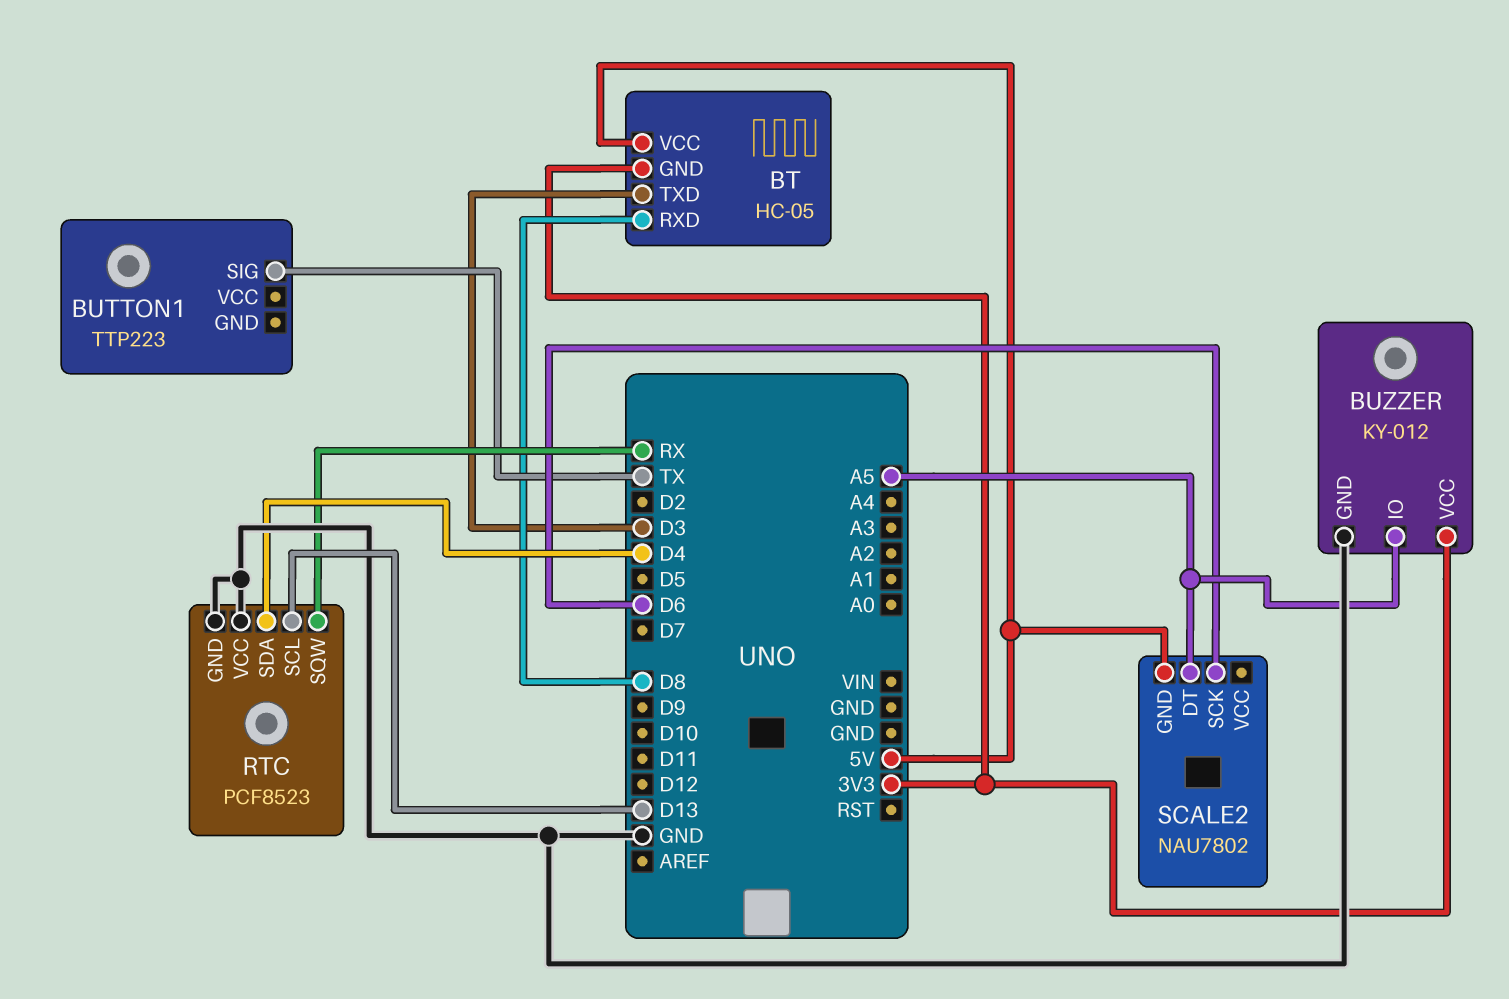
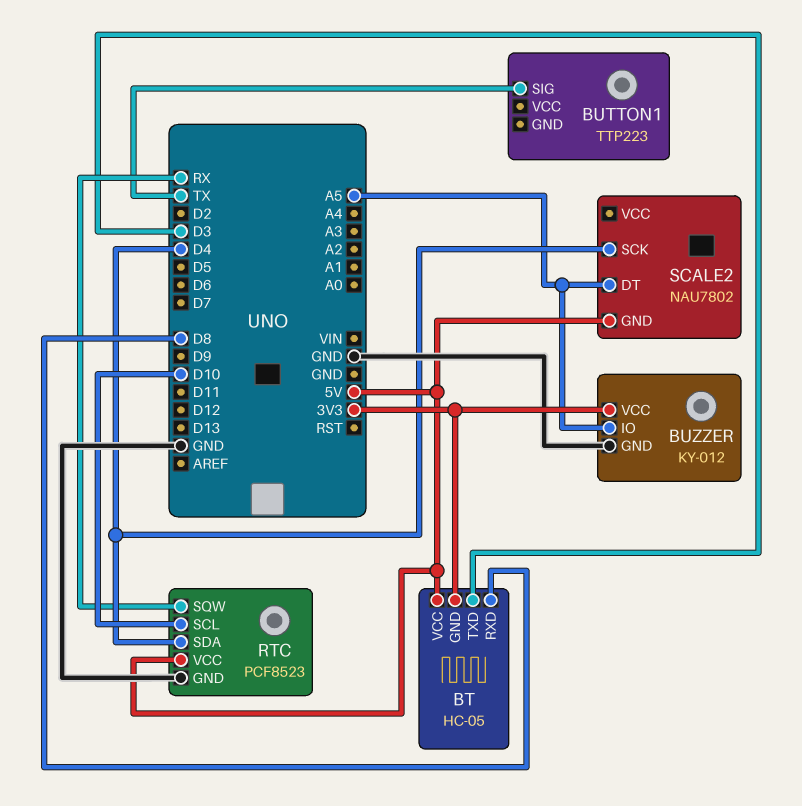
RTC pin SCL: D13 -> D10
RTC pin VCC: GND -> 5V
SCALE2 pin SCK: D6 -> D4

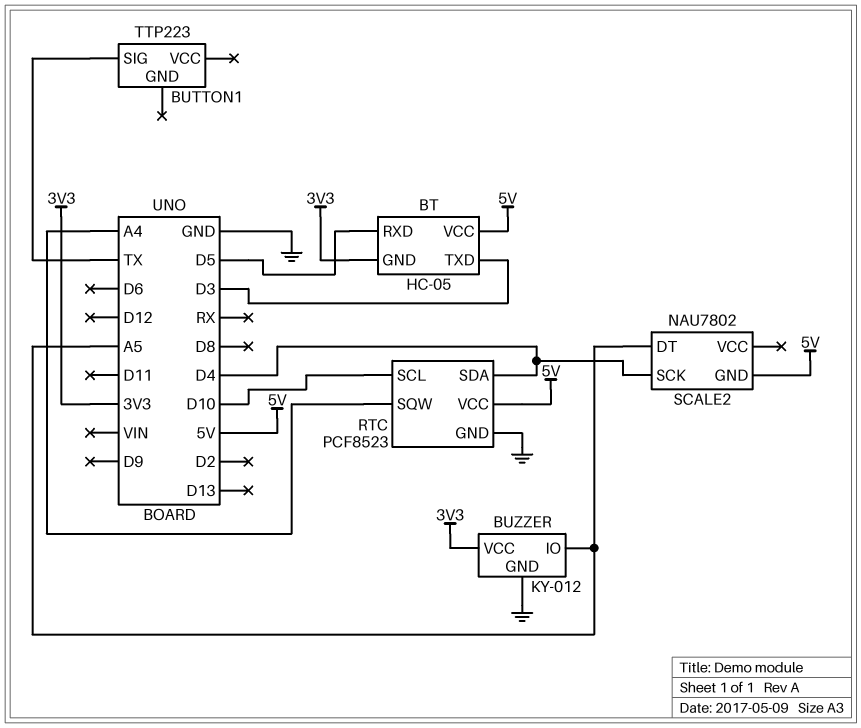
BT pin RXD: D8 -> D5
RTC pin SQW: RX -> A4

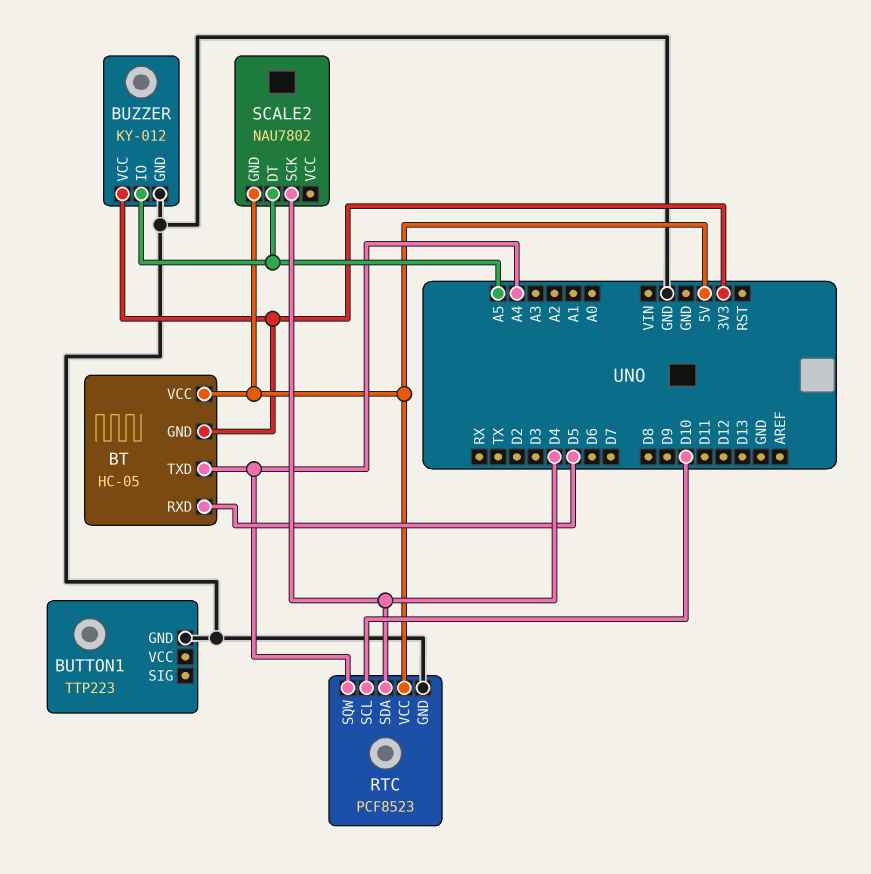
BT pin TXD: D3 -> A4
BUTTON1 pin GND: none -> GND
BUTTON1 pin SIG: TX -> none

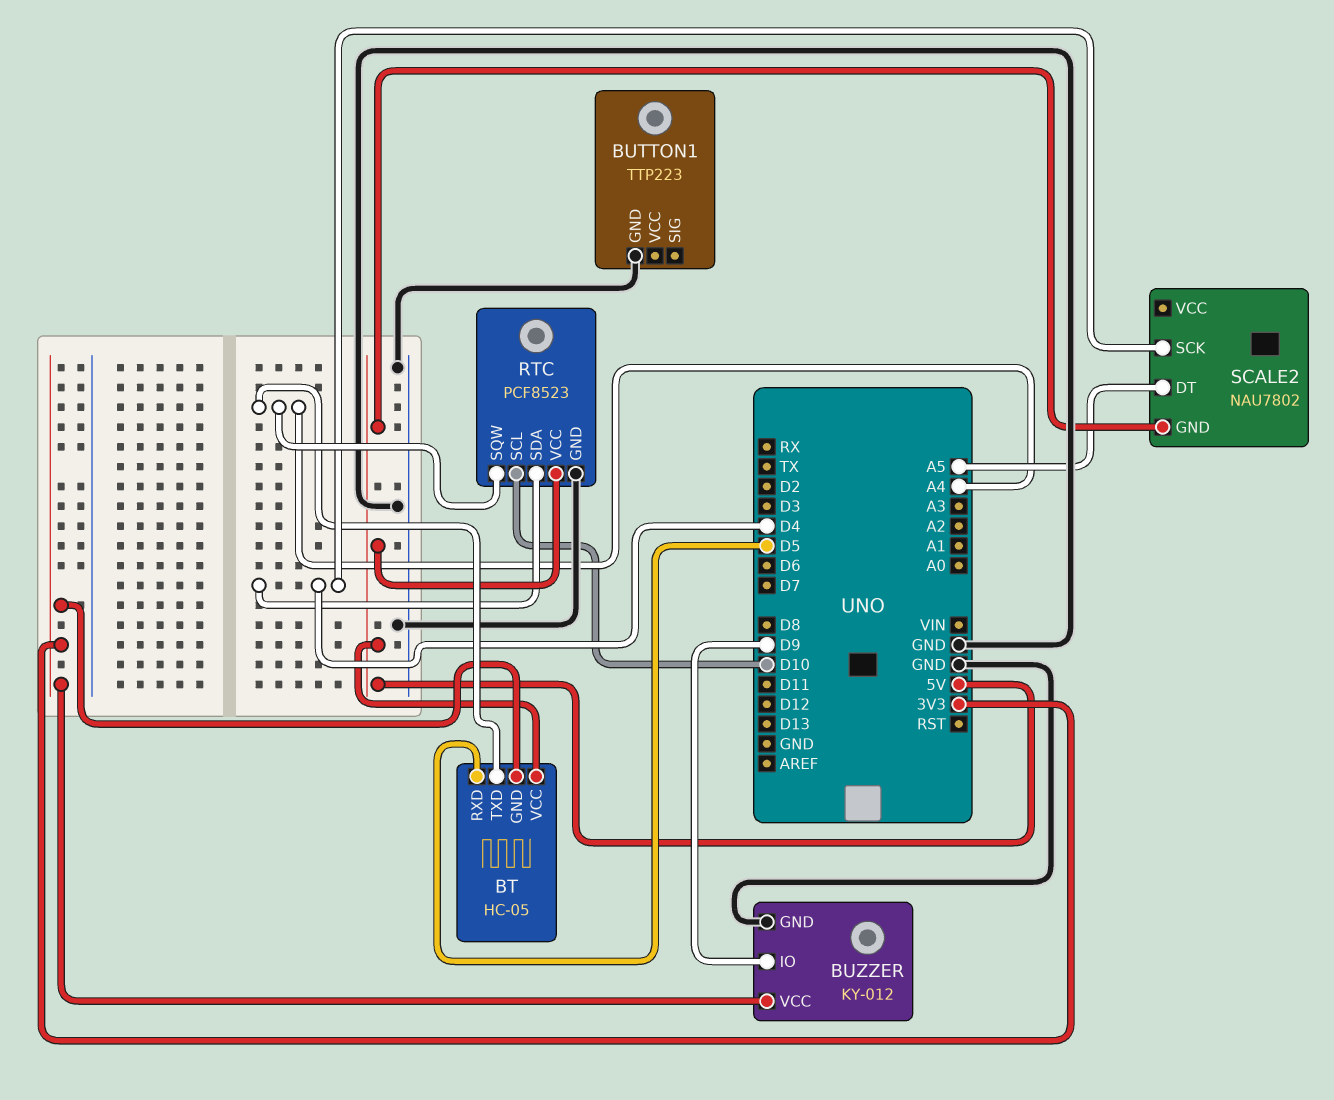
BUZZER pin IO: A5 -> D9

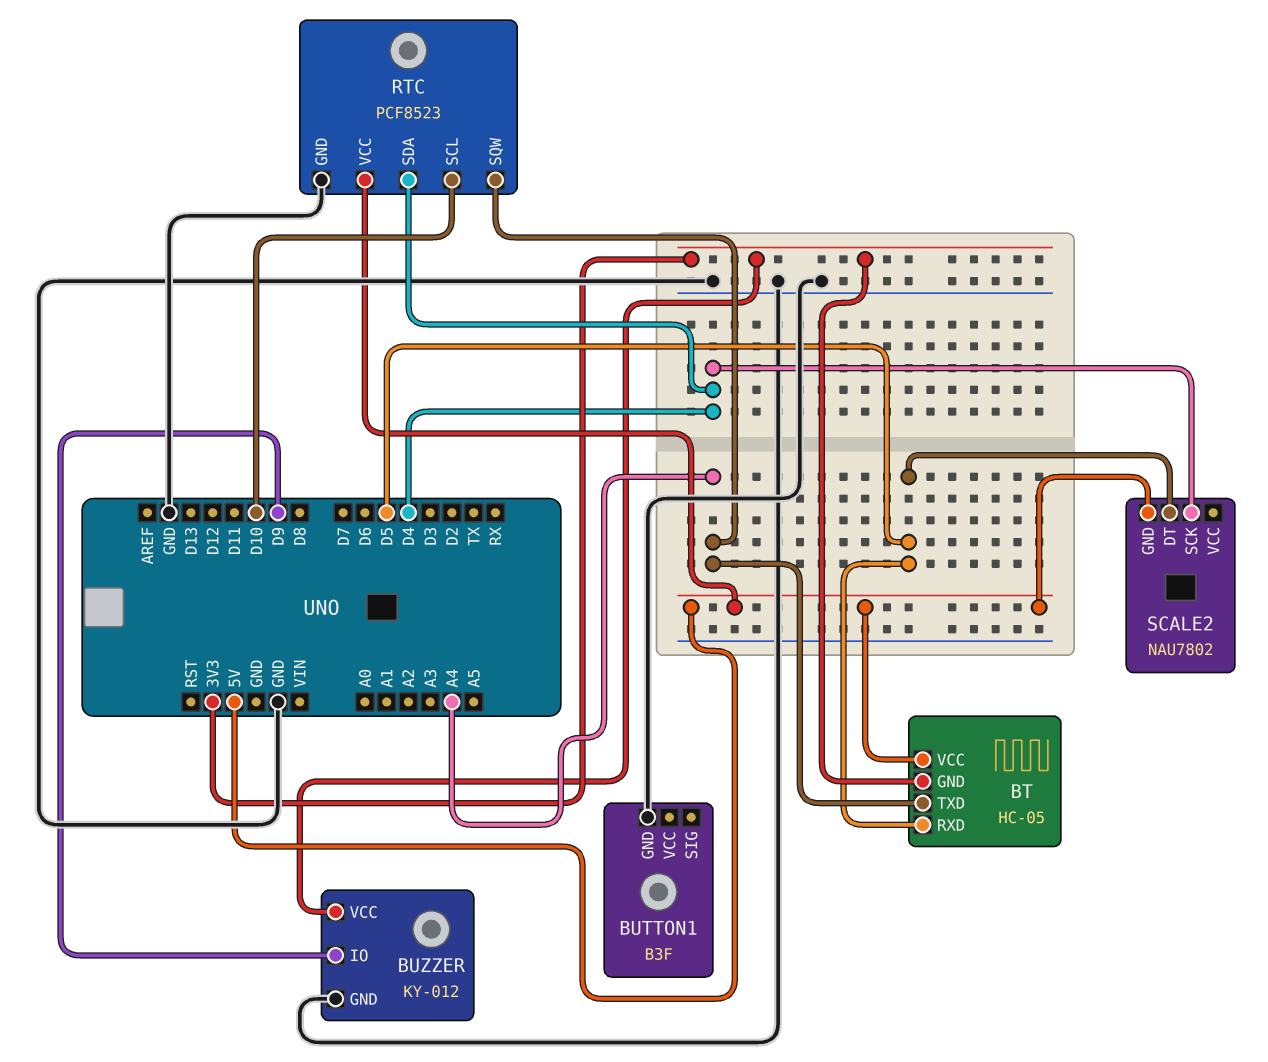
BUTTON1: TTP223 -> B3F
SCALE2 pin DT: A5 -> D5

